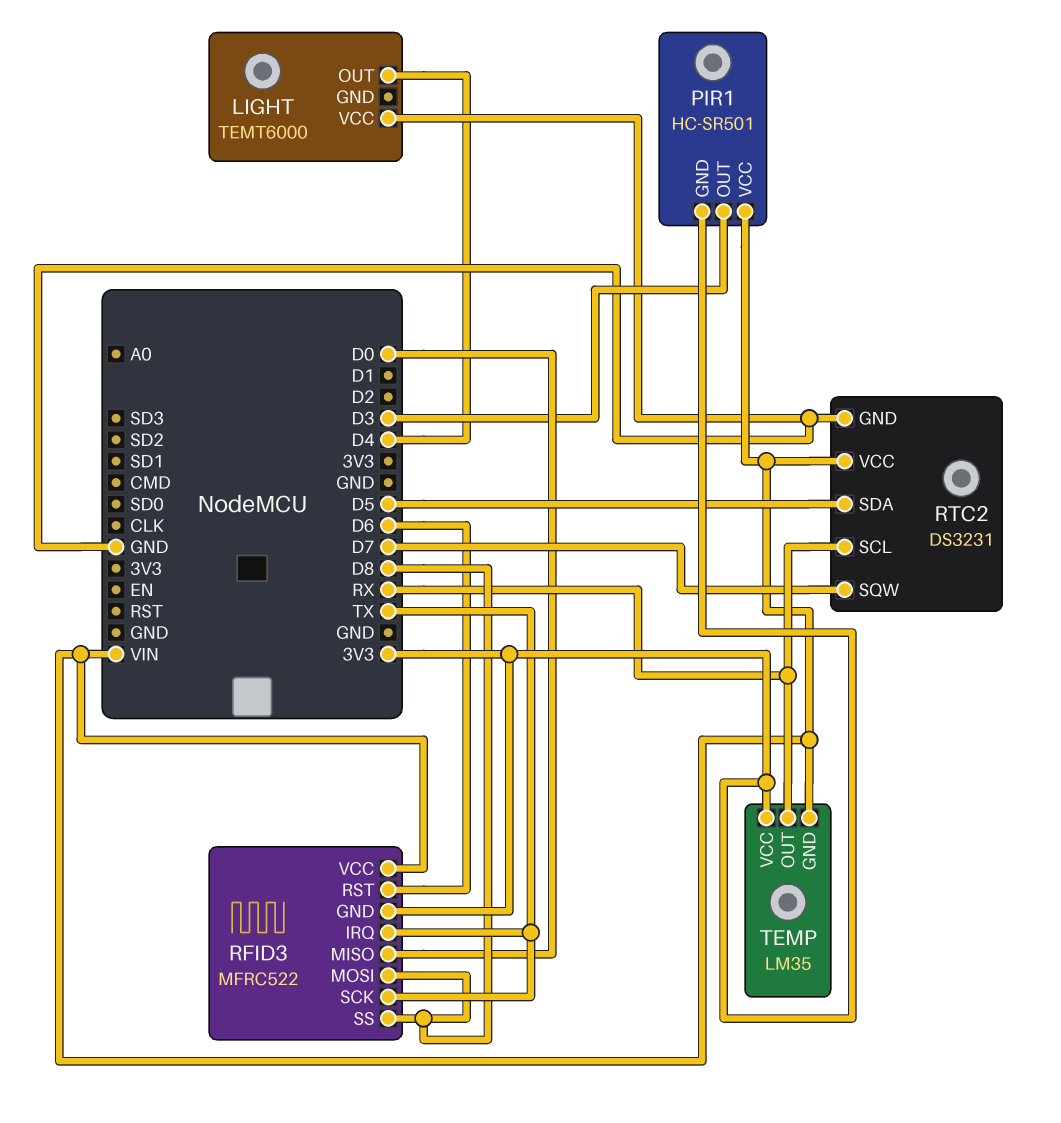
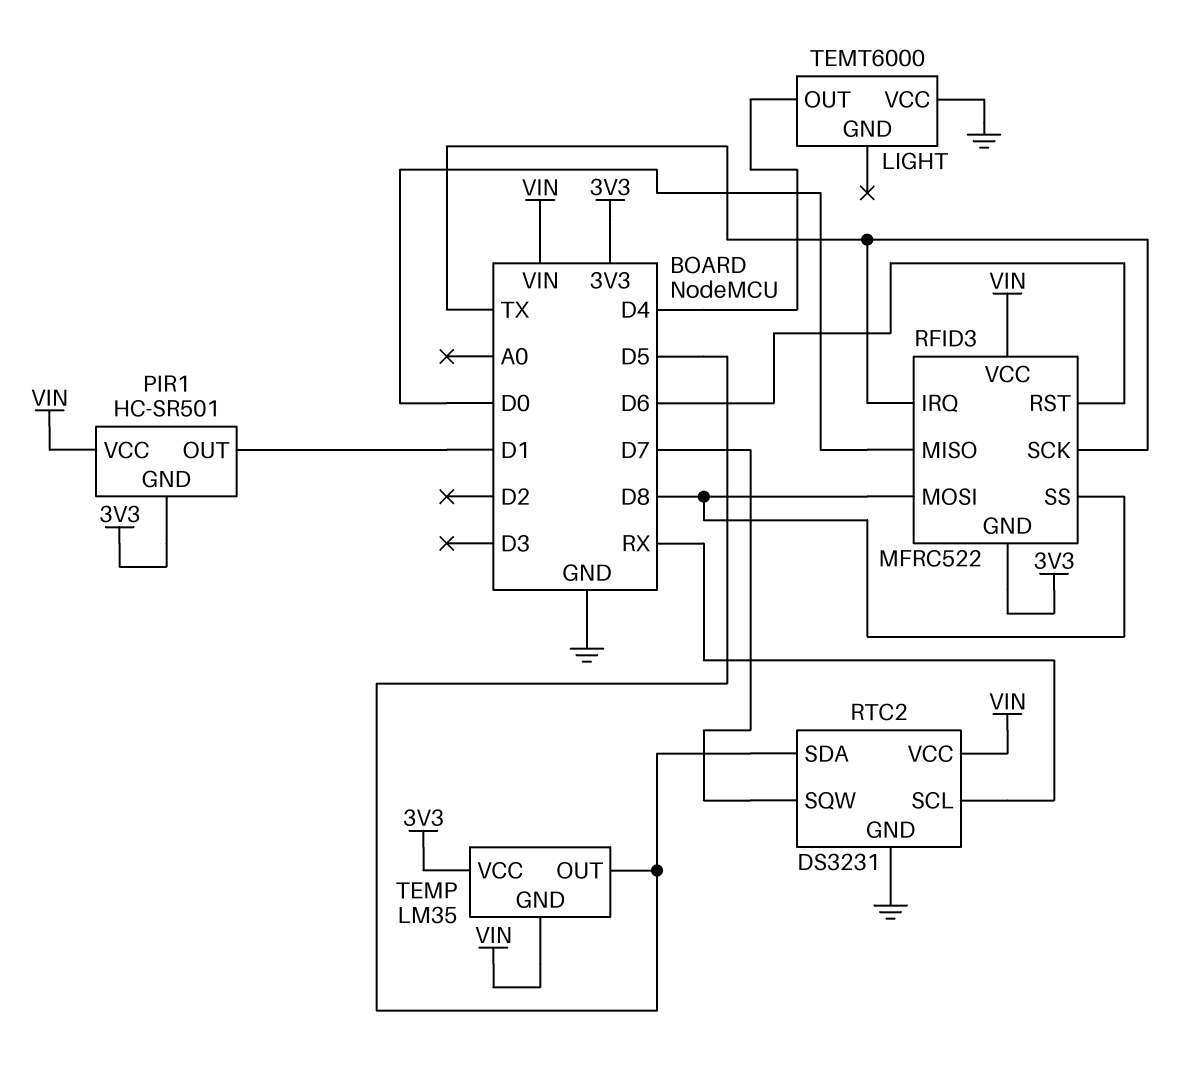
PIR1 pin OUT: D3 -> D1
TEMP pin OUT: RX -> D5

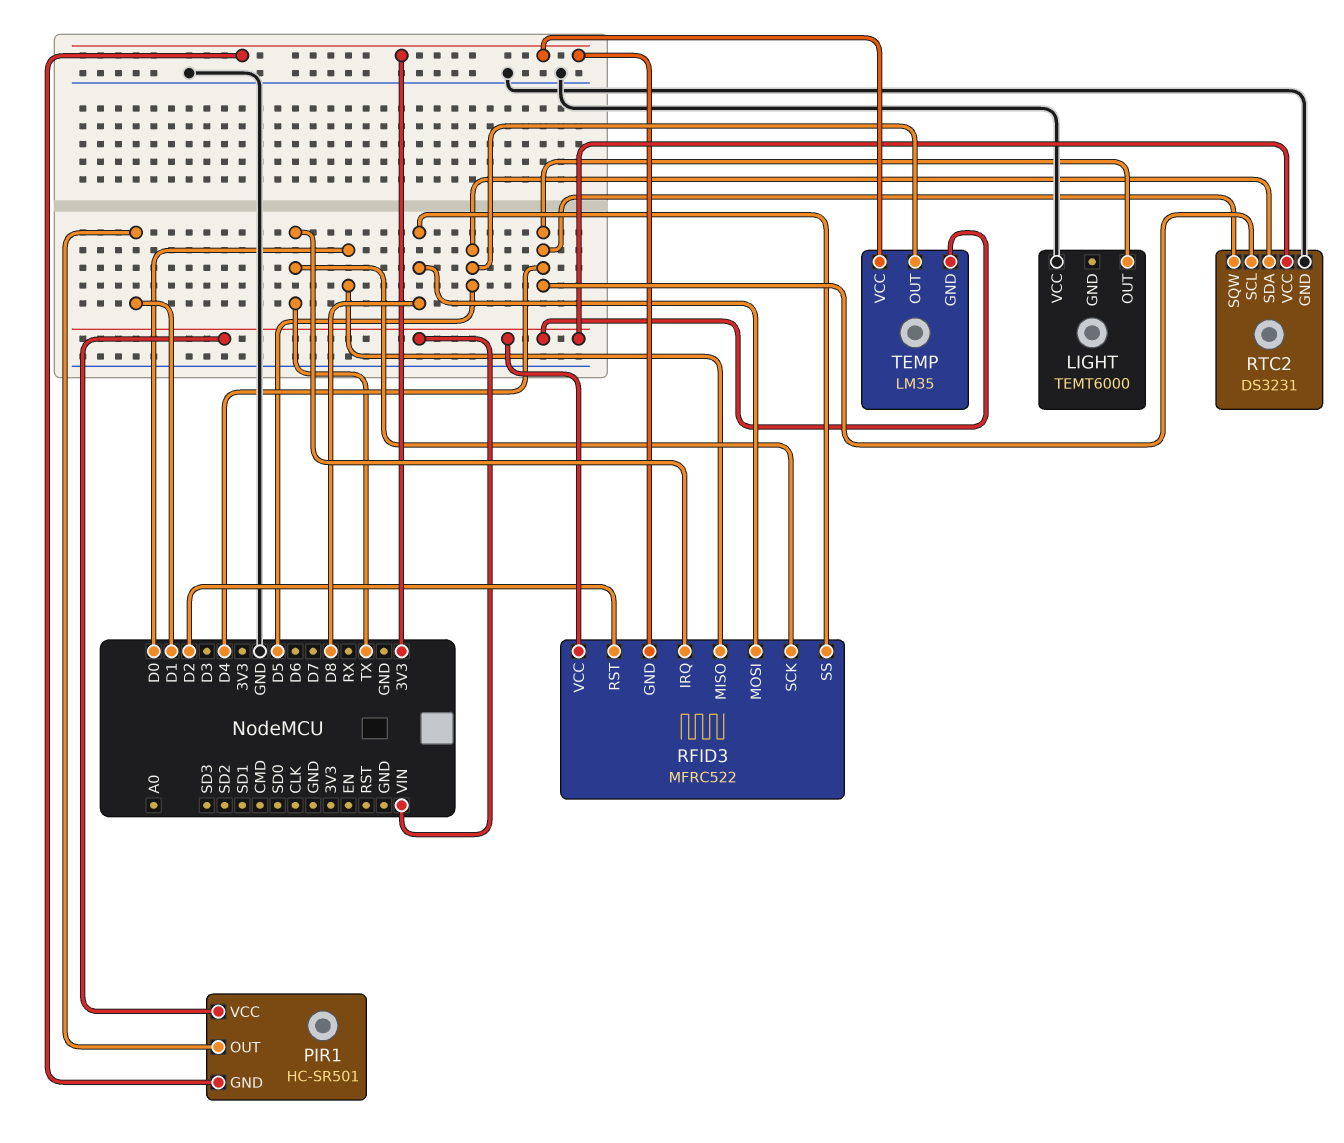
RFID3 pin RST: D6 -> D2
RTC2 pin SCL: RX -> D4
RTC2 pin SQW: D7 -> D4

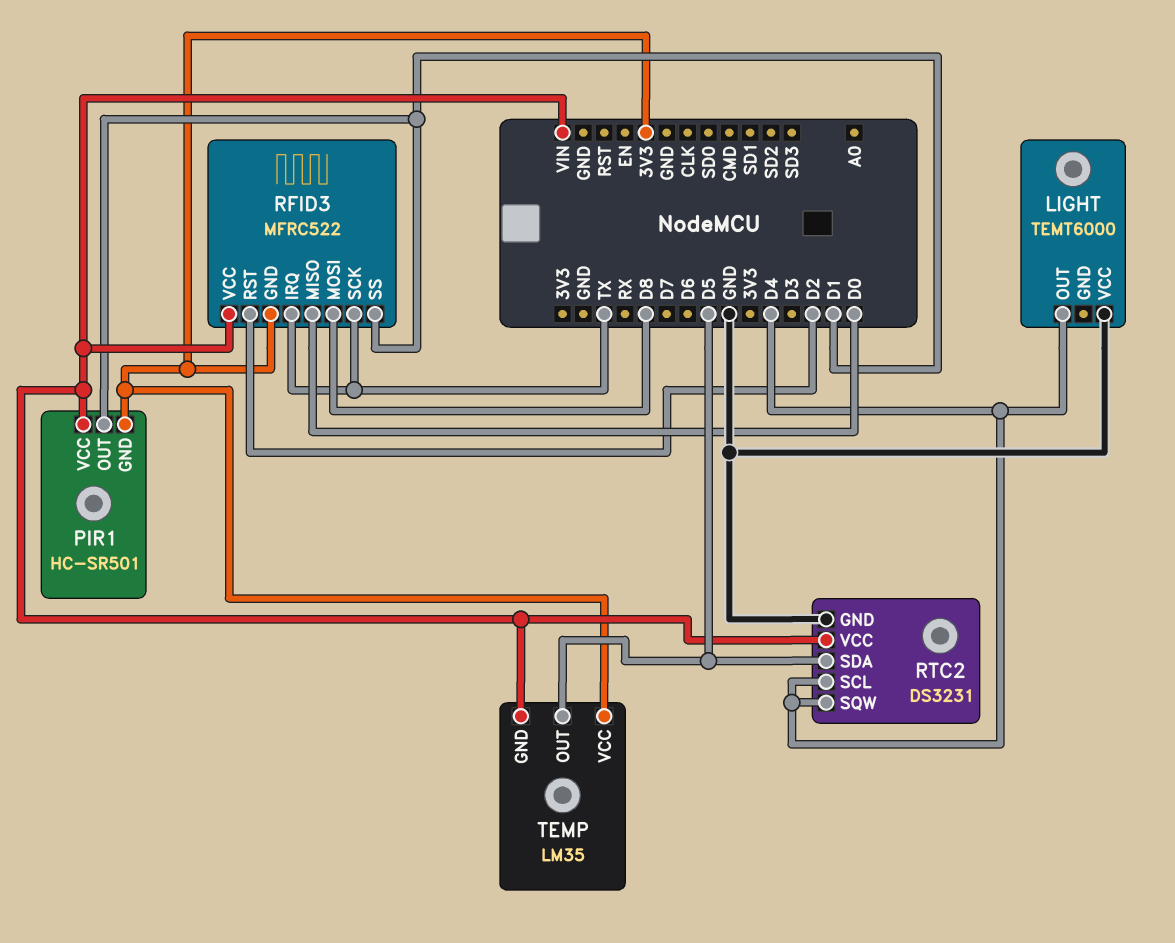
RFID3 pin SS: D8 -> D1

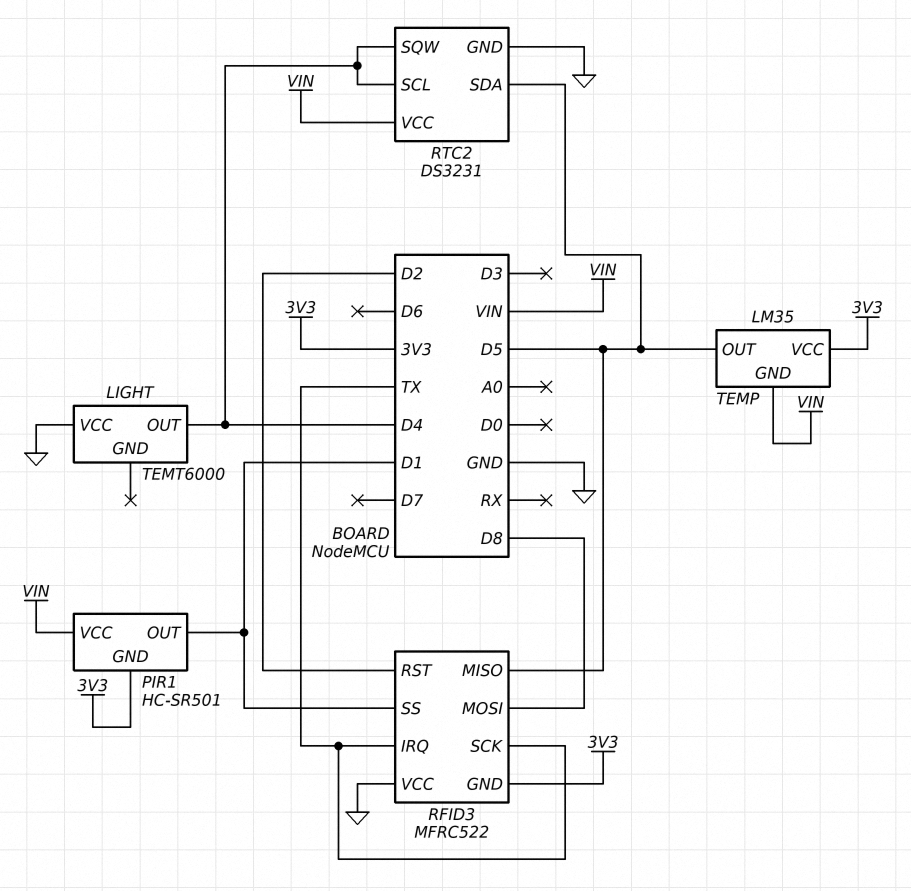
RFID3 pin MISO: D0 -> D5
RFID3 pin VCC: VIN -> GND

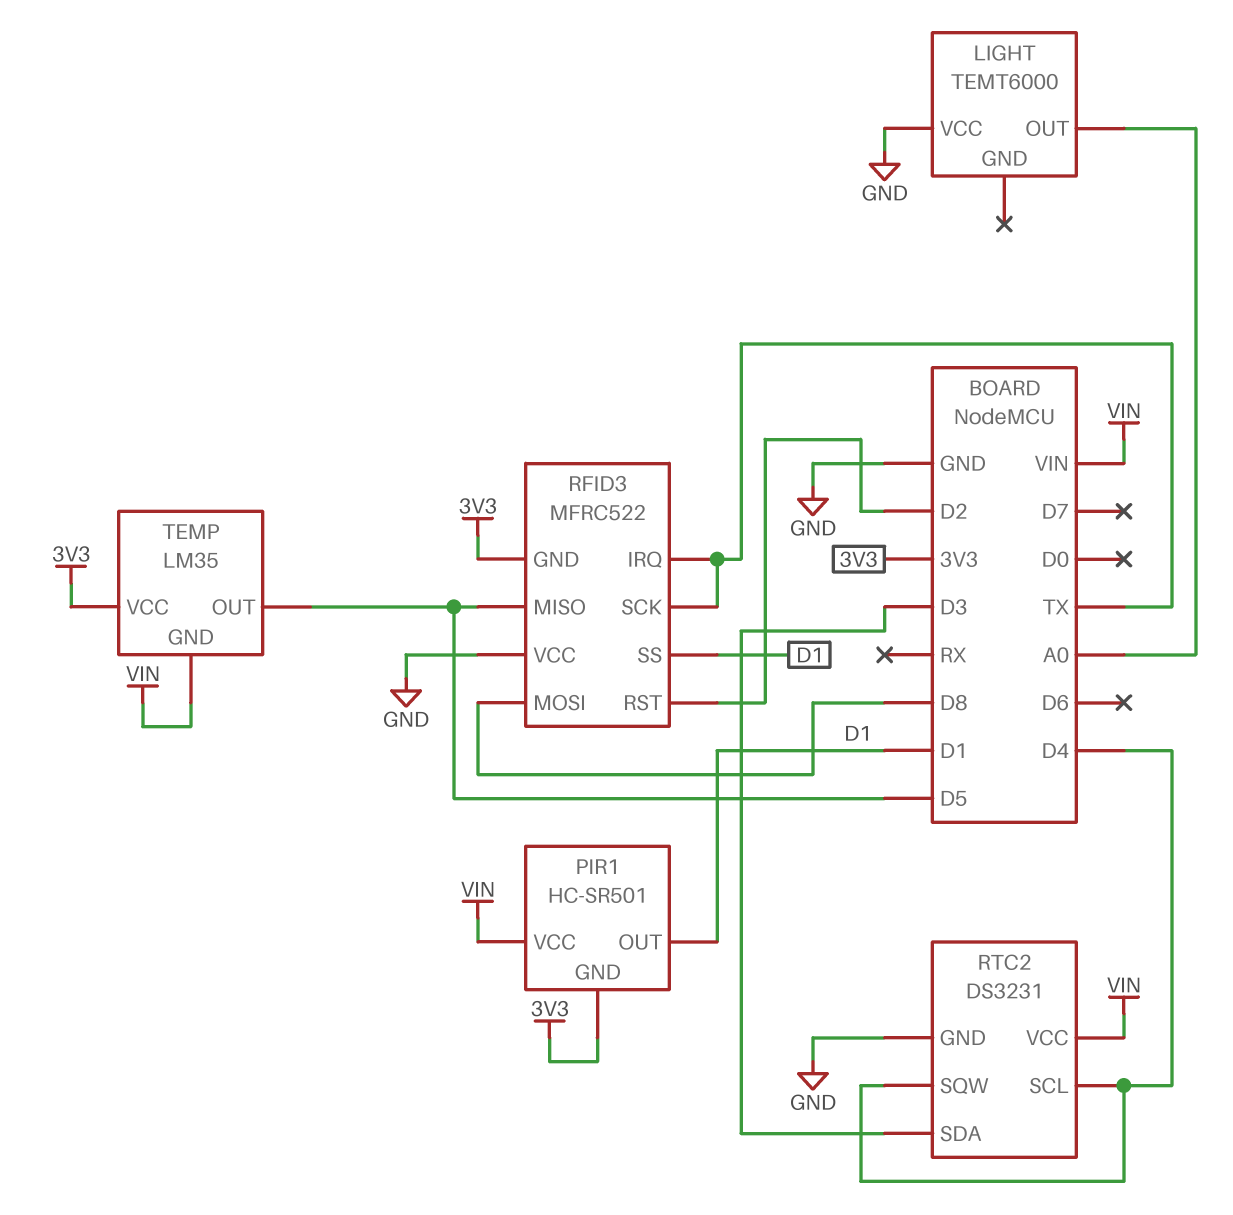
LIGHT pin OUT: D4 -> A0
RTC2 pin SDA: D5 -> D3

